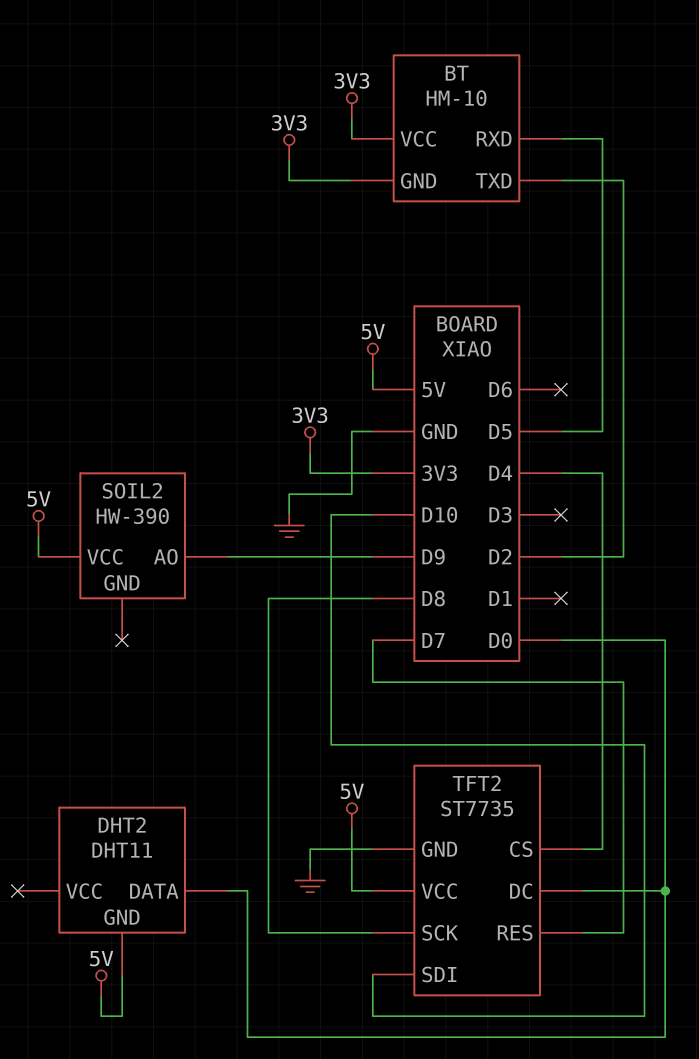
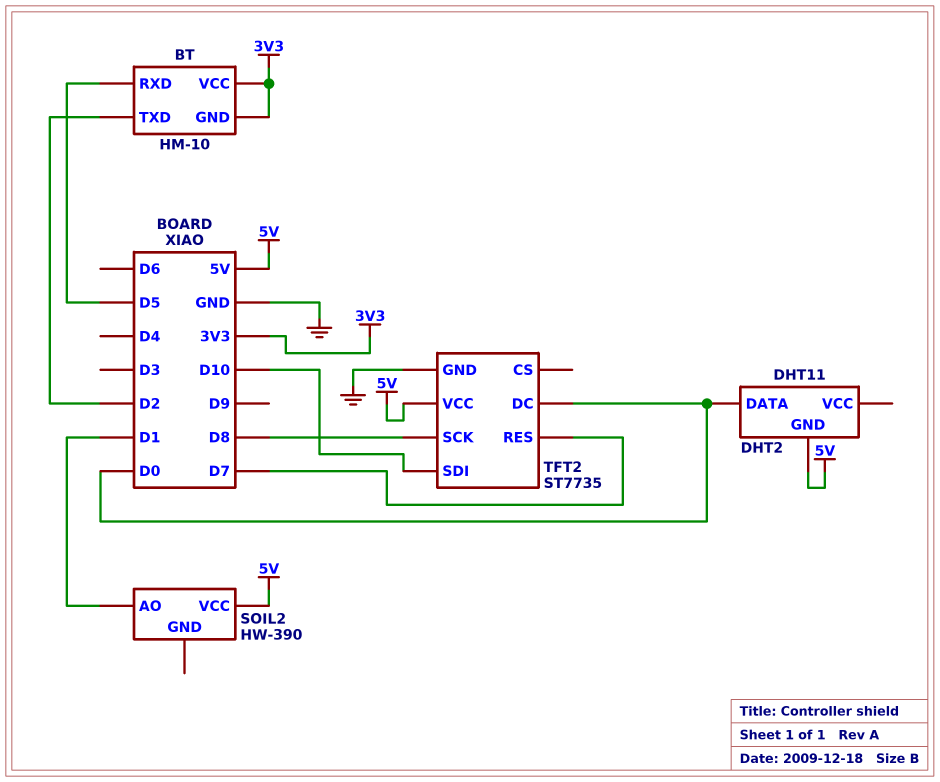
SOIL2 pin AO: D9 -> D1
TFT2 pin CS: D4 -> none

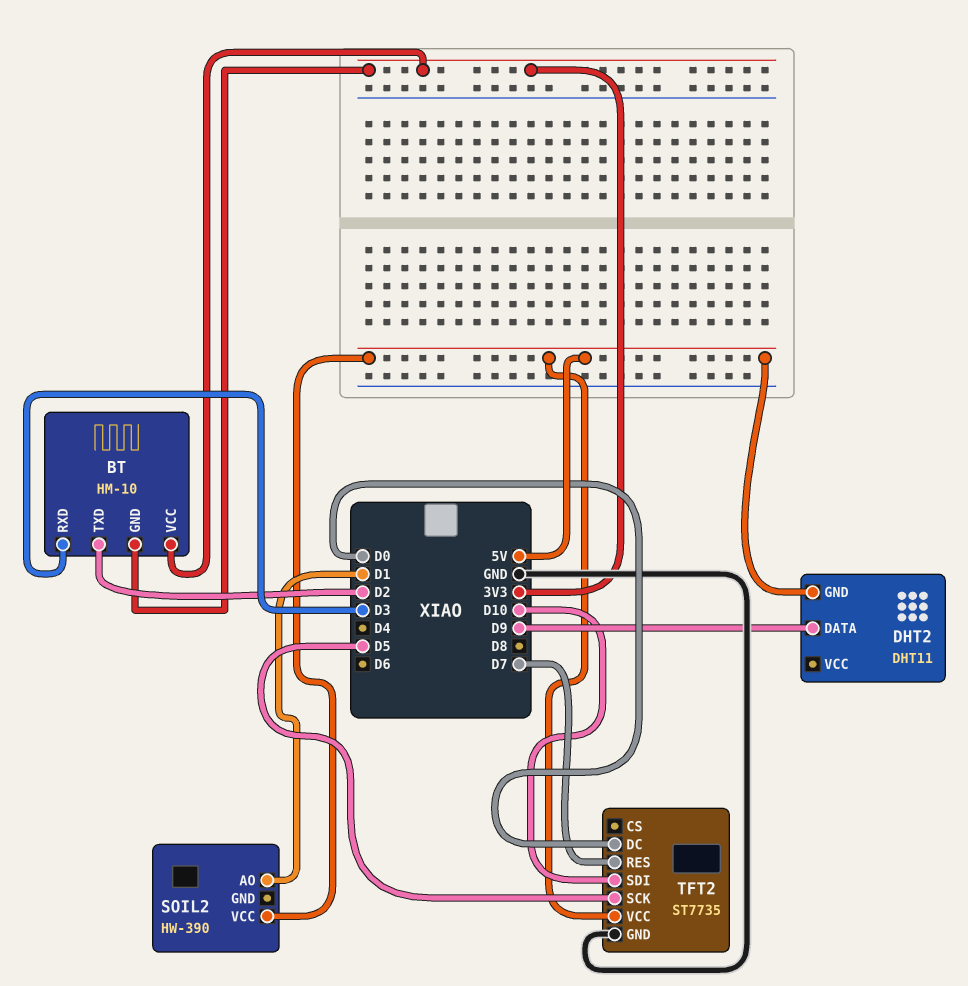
BT pin RXD: D5 -> D3
DHT2 pin DATA: D0 -> D9
TFT2 pin SCK: D8 -> D5

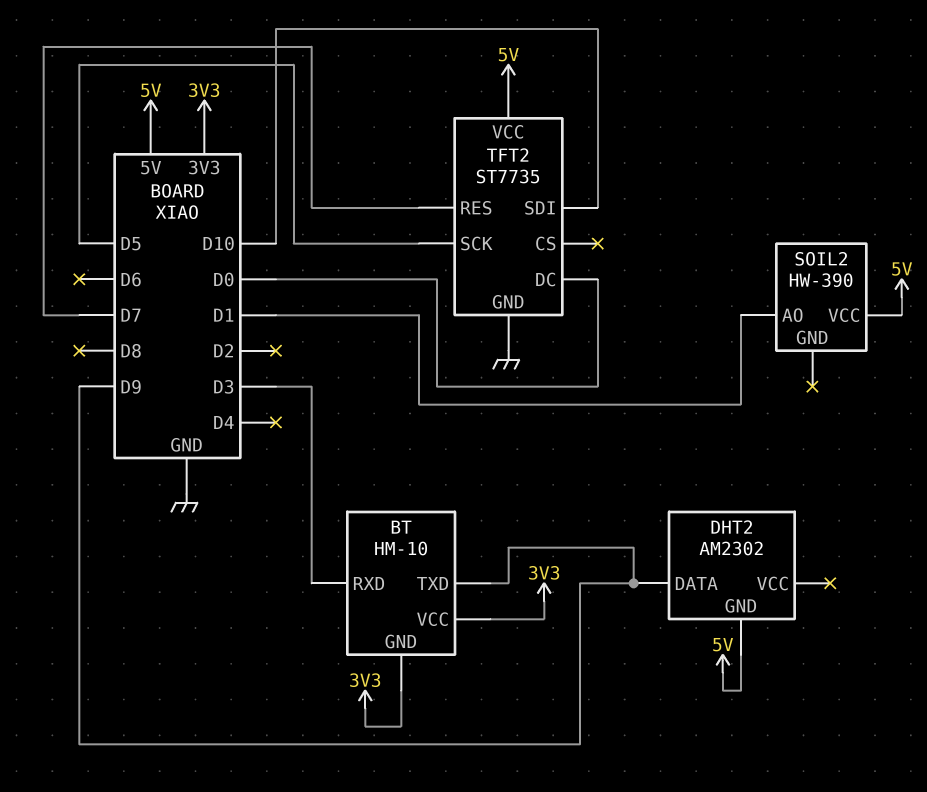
BT pin TXD: D2 -> D9
DHT2: DHT11 -> AM2302

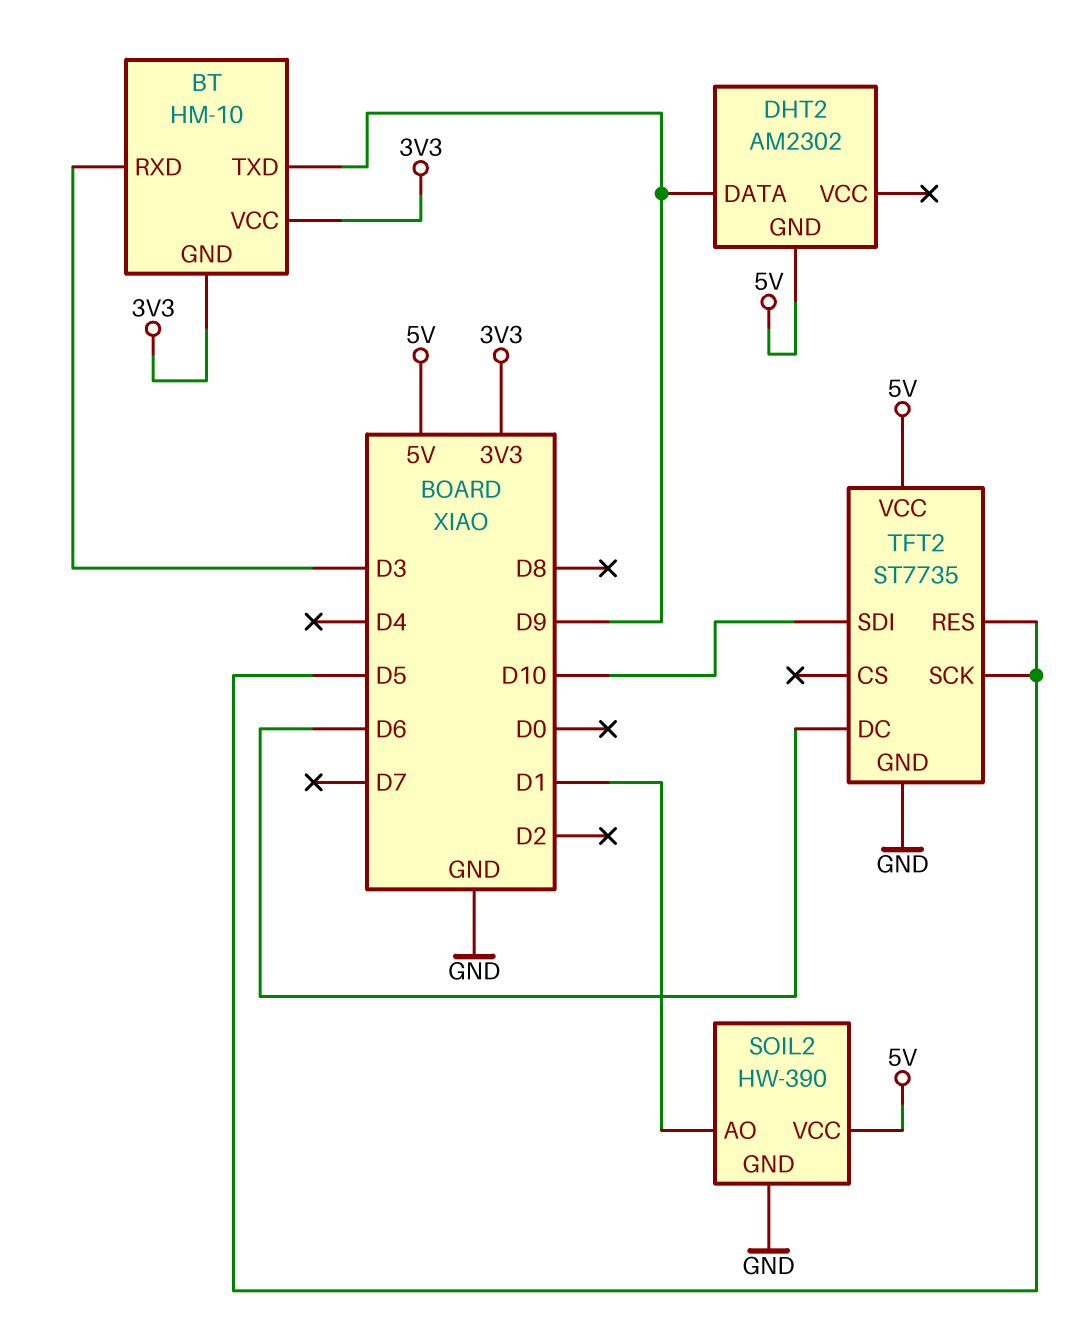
SOIL2 pin GND: none -> GND
TFT2 pin DC: D0 -> D6
TFT2 pin RES: D7 -> D5

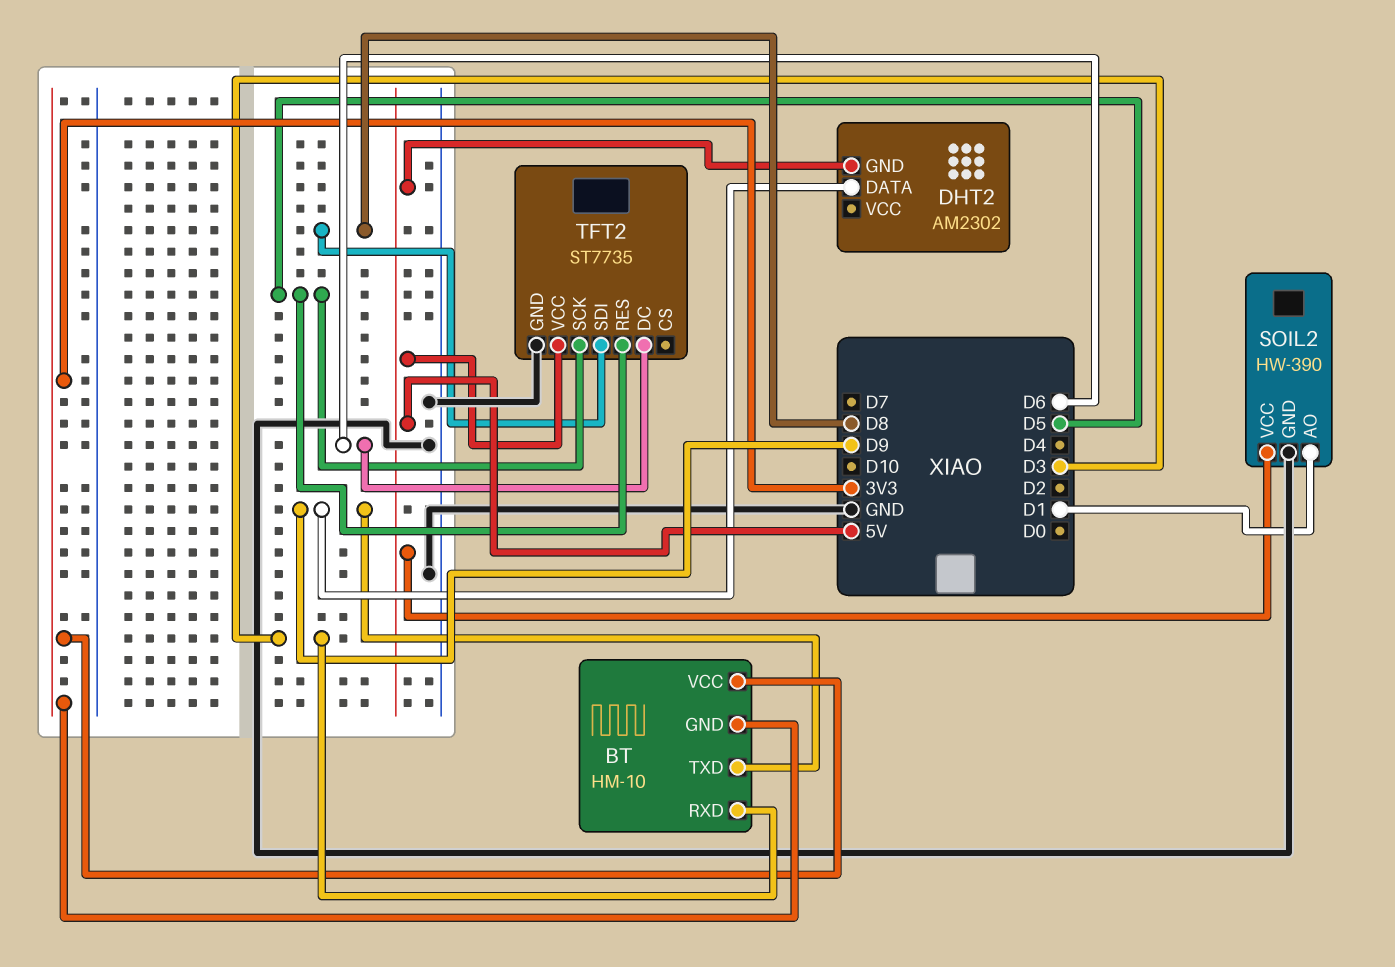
TFT2 pin SDI: D10 -> D8

